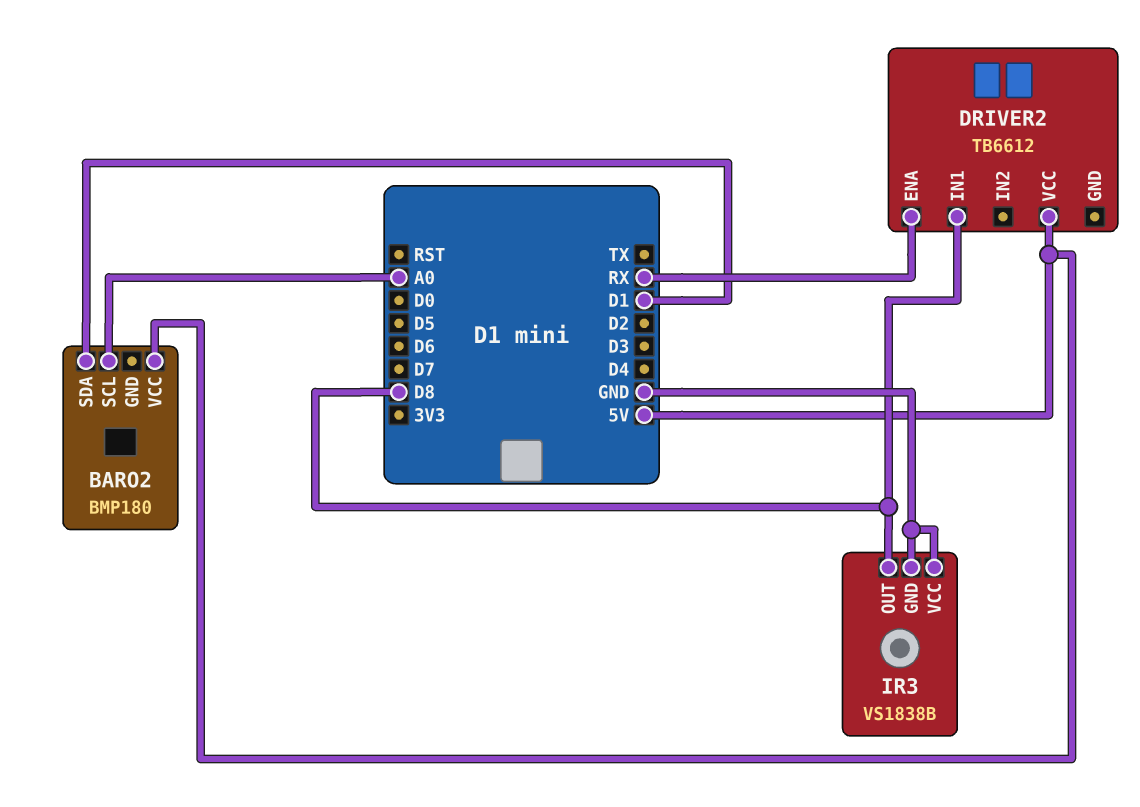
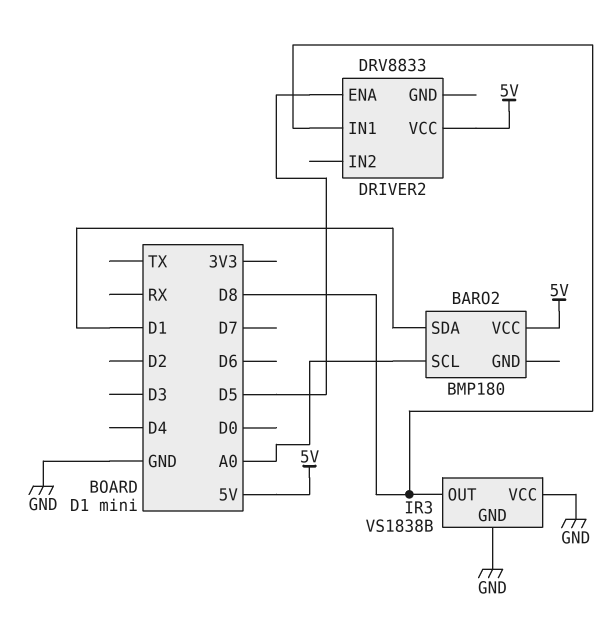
DRIVER2: TB6612 -> DRV8833
DRIVER2 pin ENA: RX -> D5

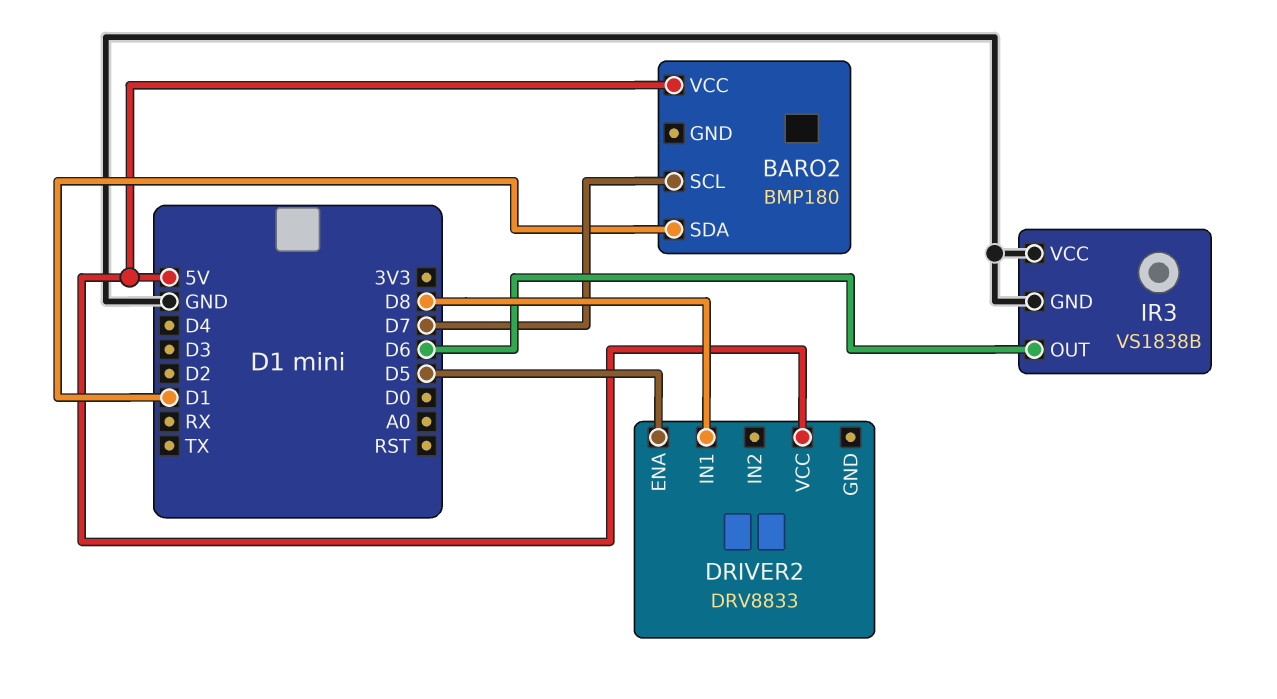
BARO2 pin SCL: A0 -> D7
IR3 pin OUT: D8 -> D6

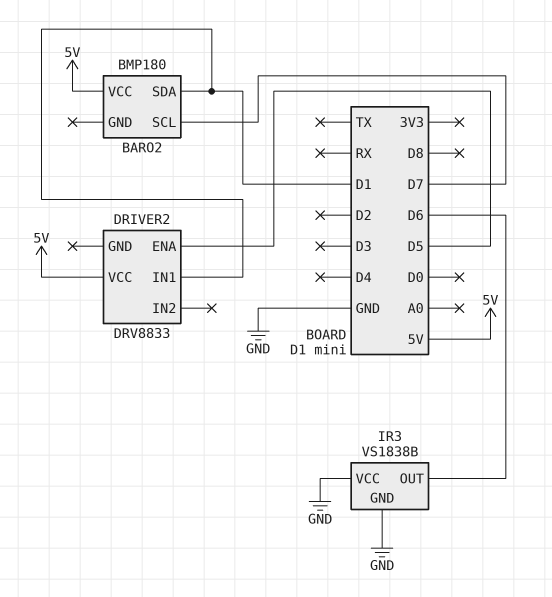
DRIVER2 pin IN1: D8 -> D1

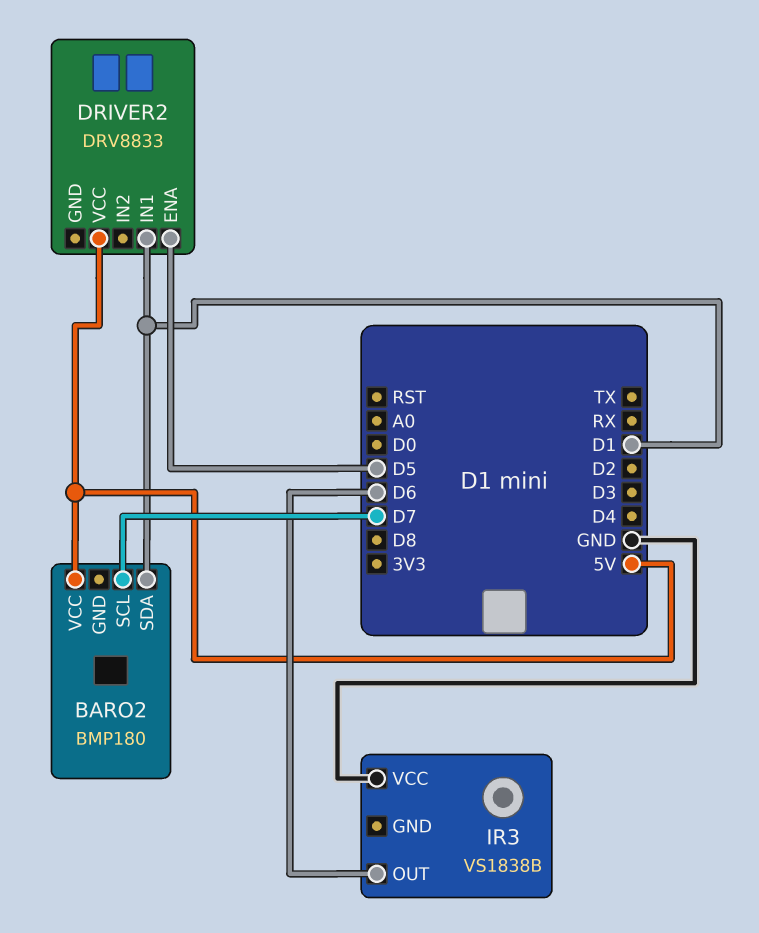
IR3 pin GND: GND -> none

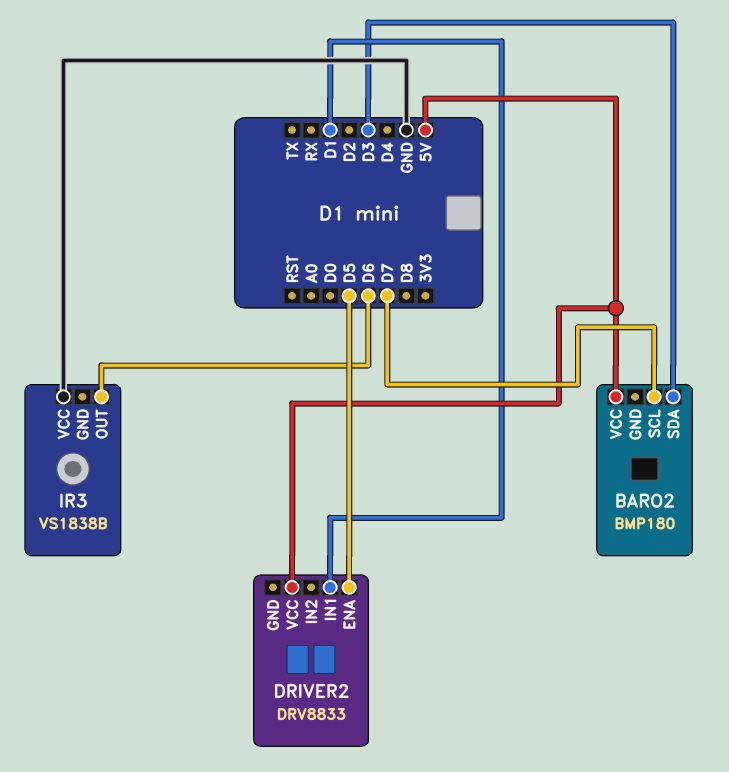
BARO2 pin SDA: D1 -> D3

